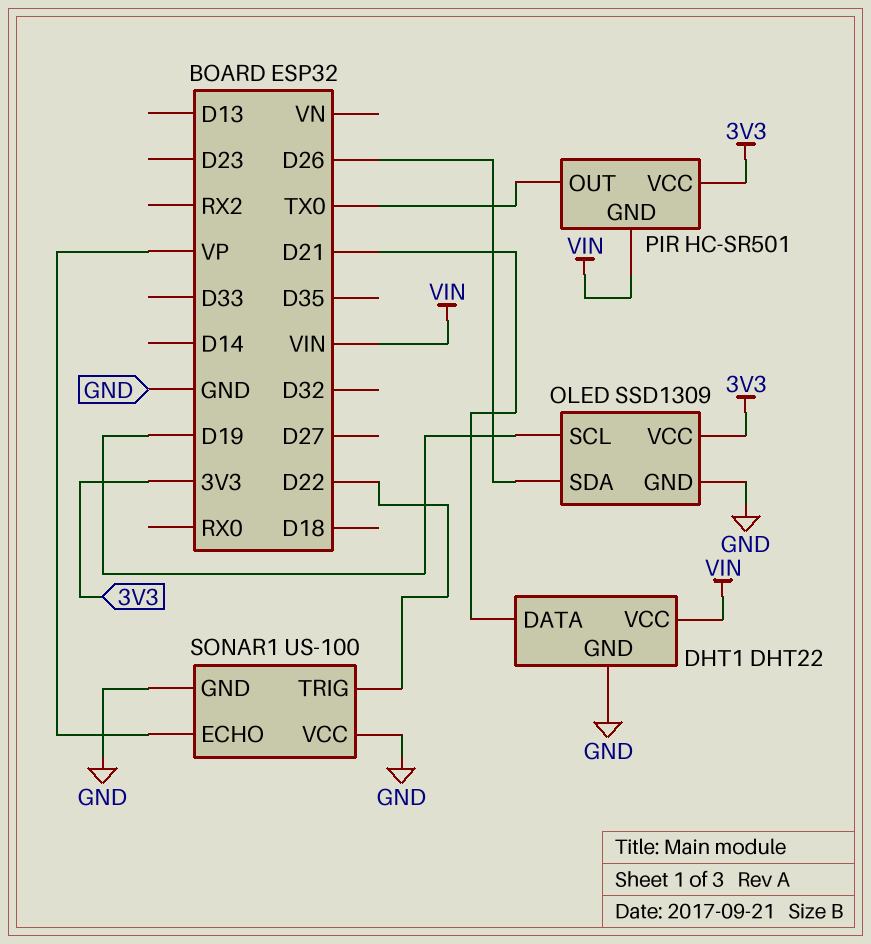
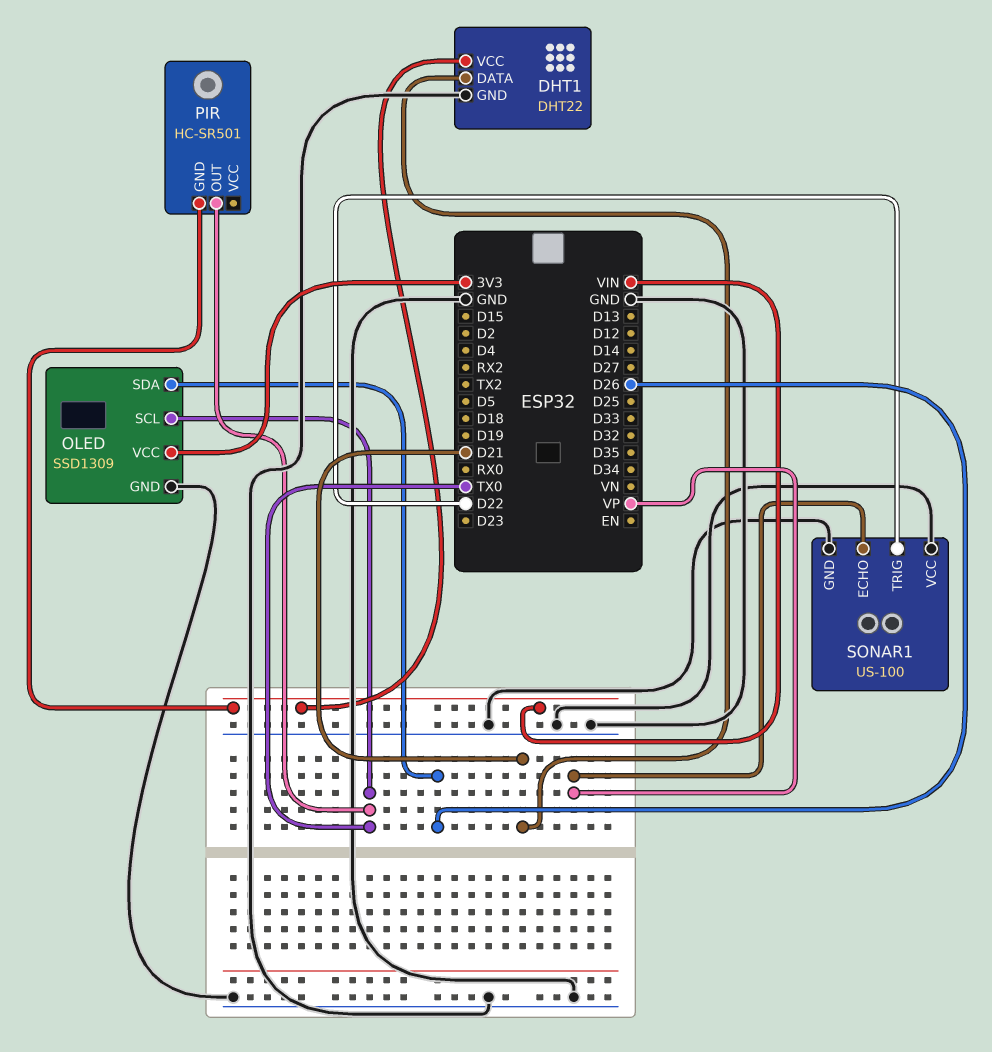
OLED pin SCL: D19 -> TX0
PIR pin VCC: 3V3 -> none

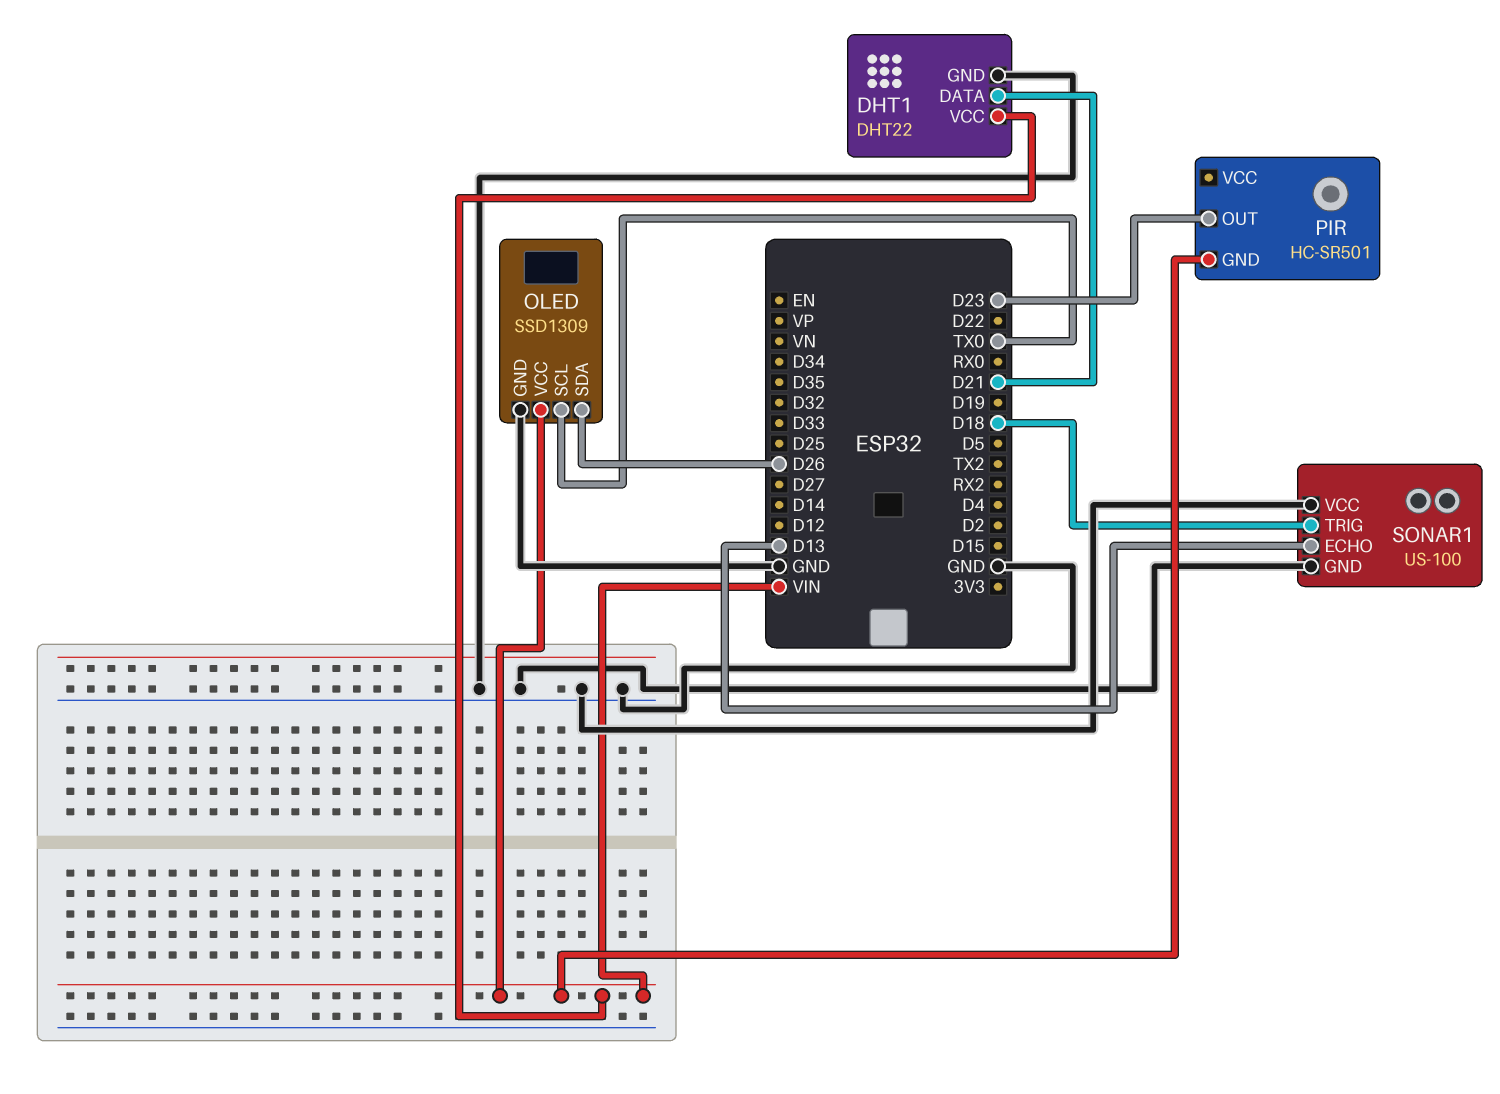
OLED pin VCC: 3V3 -> VIN
PIR pin OUT: TX0 -> D23
SONAR1 pin ECHO: VP -> D13
SONAR1 pin TRIG: D22 -> D18

